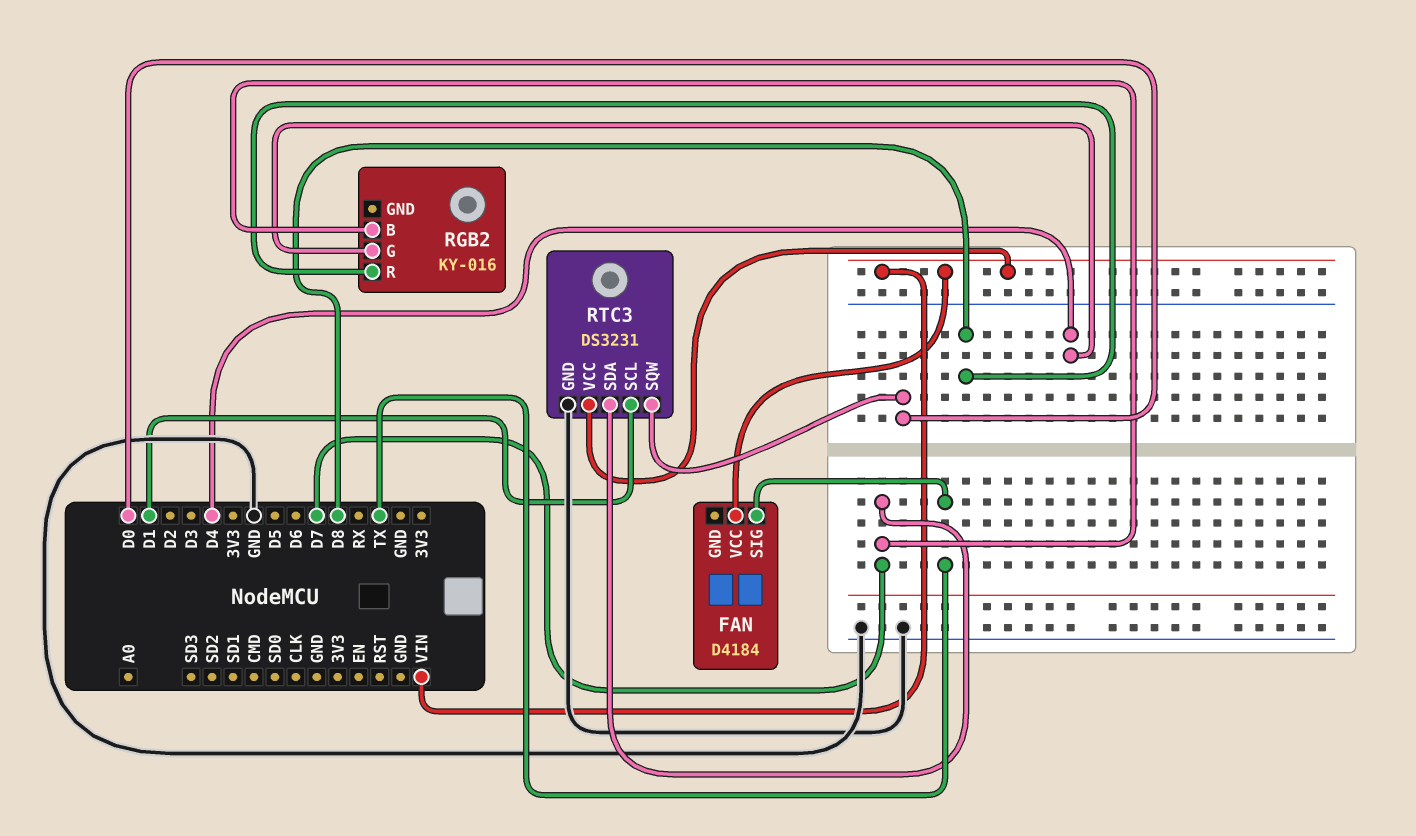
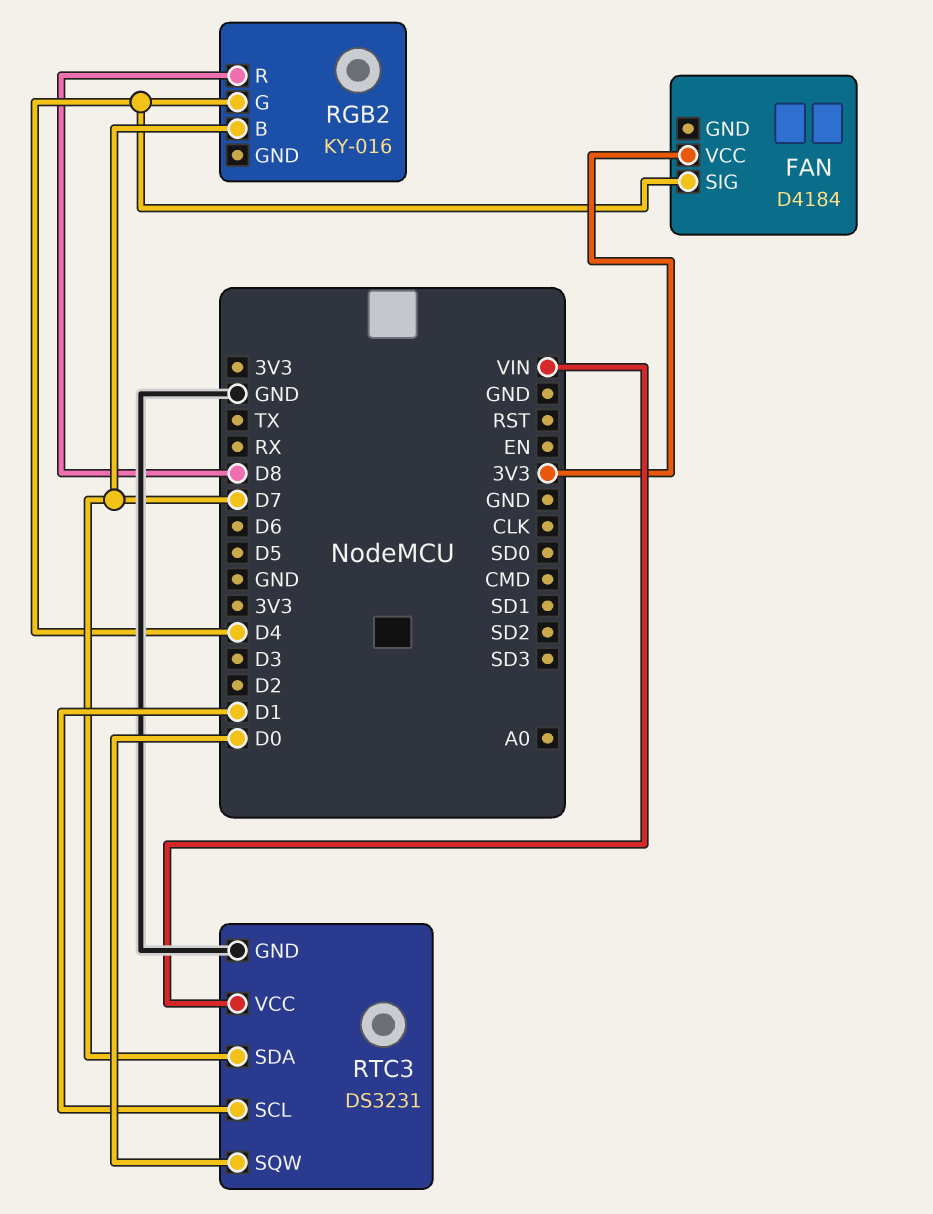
FAN pin SIG: TX -> D4
FAN pin VCC: VIN -> 3V3

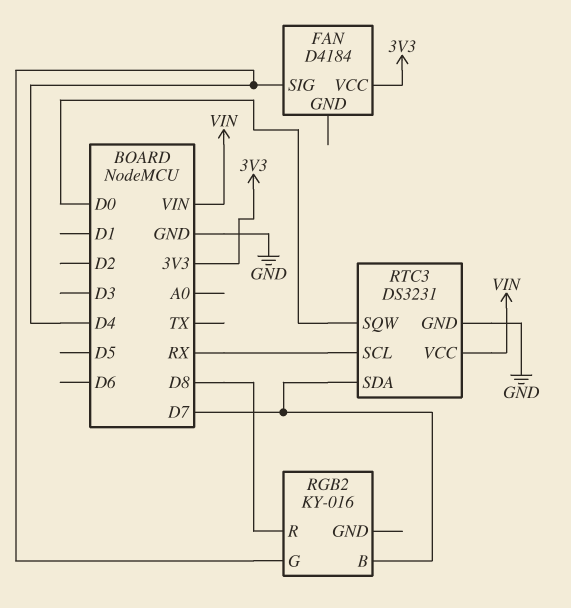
RTC3 pin SCL: D1 -> RX

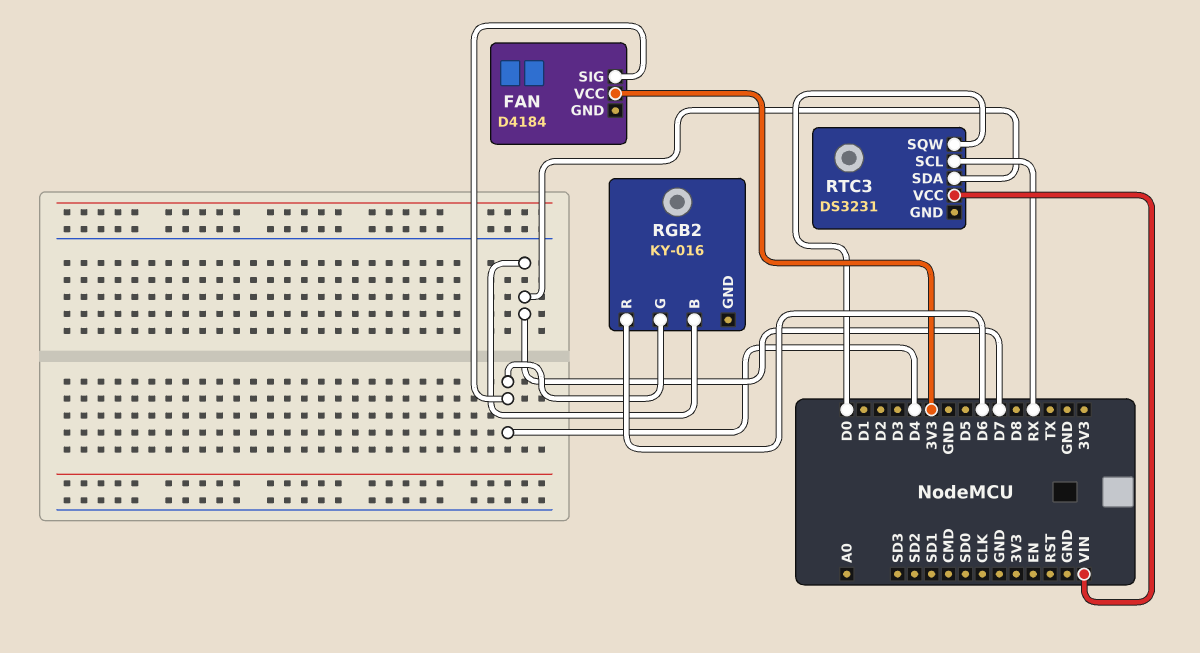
RGB2 pin R: D8 -> D6
RTC3 pin GND: GND -> none

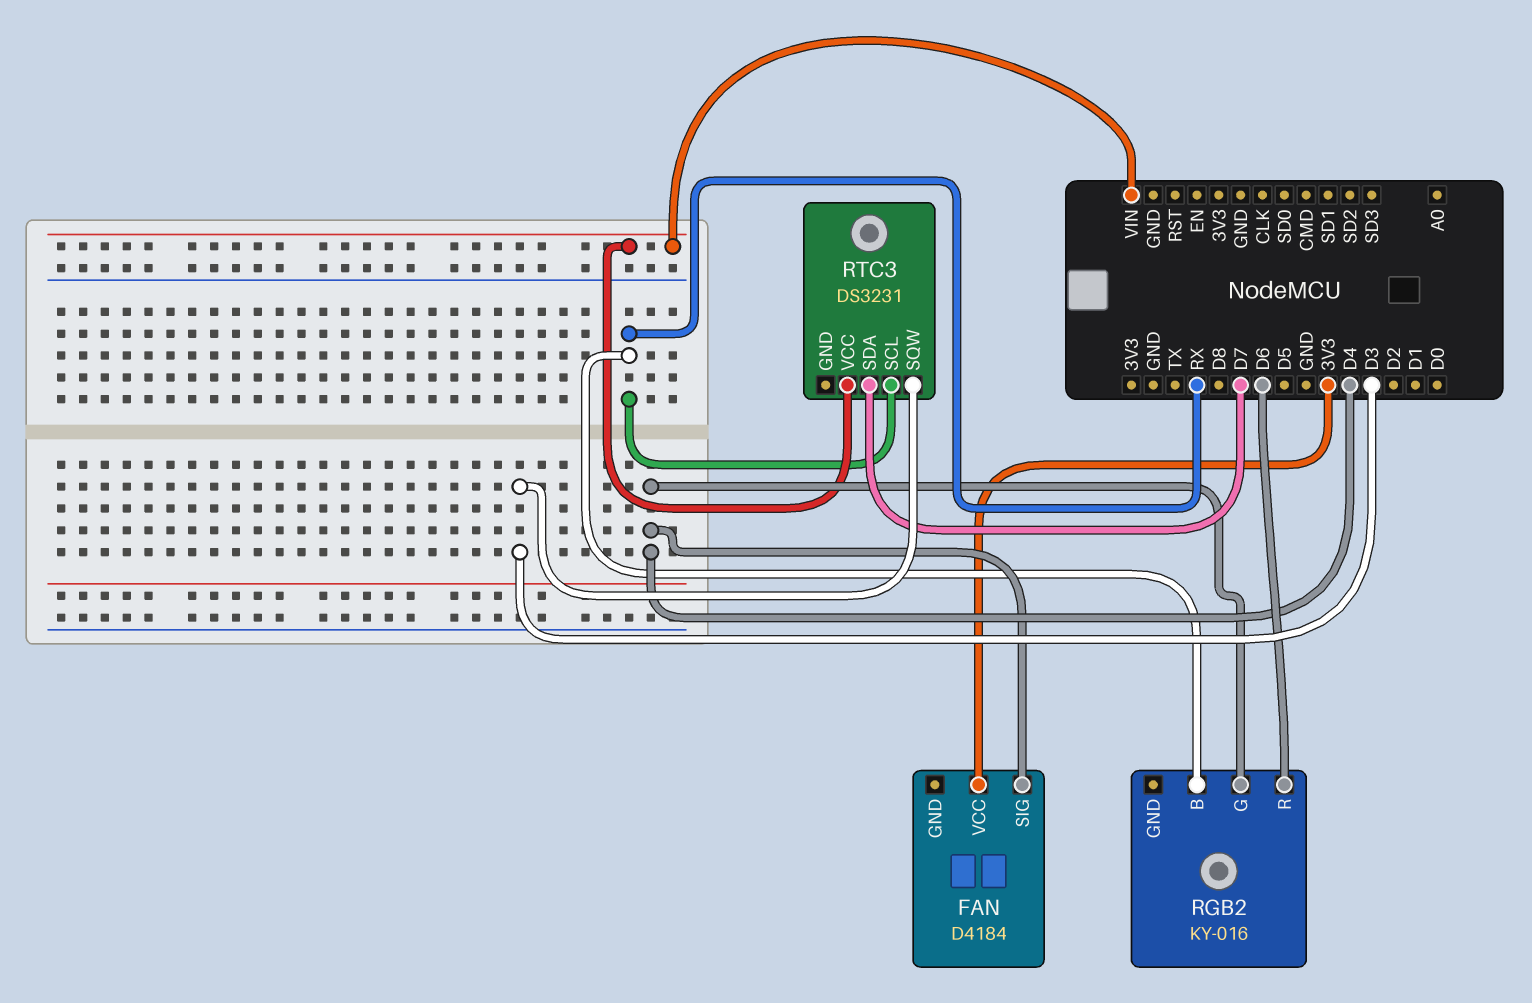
RGB2 pin B: D7 -> RX
RTC3 pin SQW: D0 -> D3

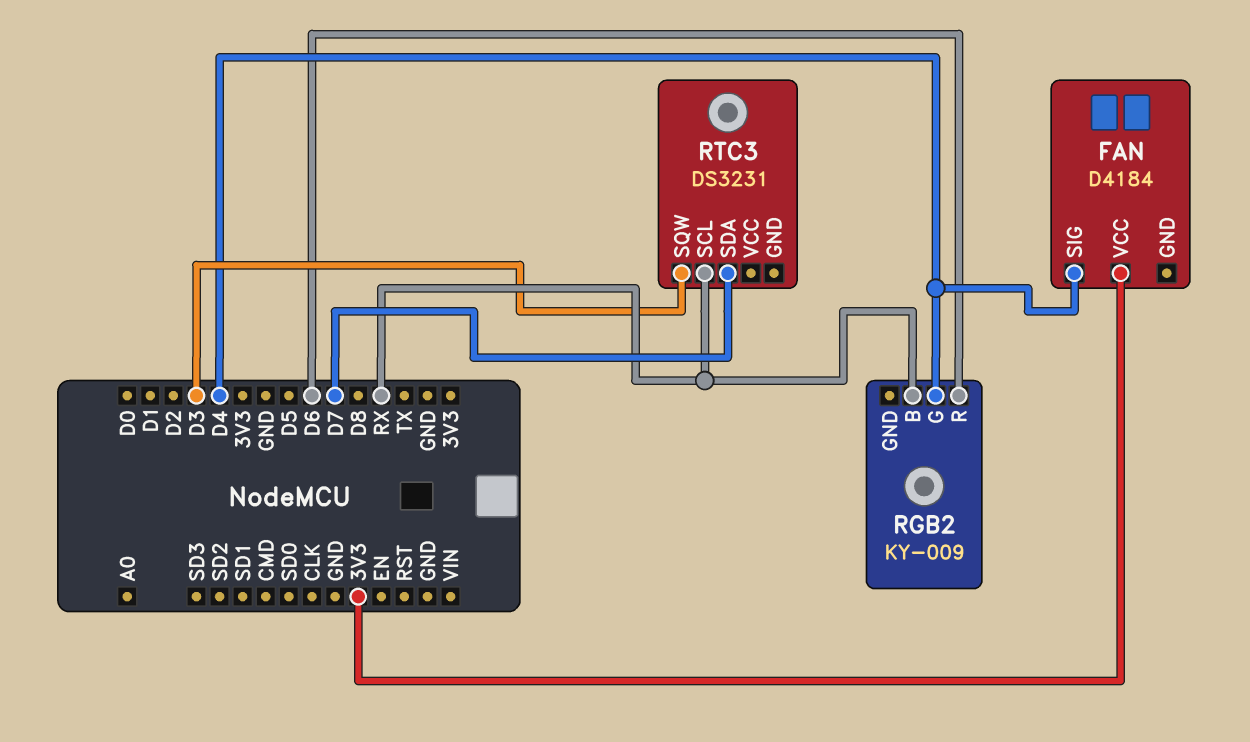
RGB2: KY-016 -> KY-009
RTC3 pin VCC: VIN -> none

